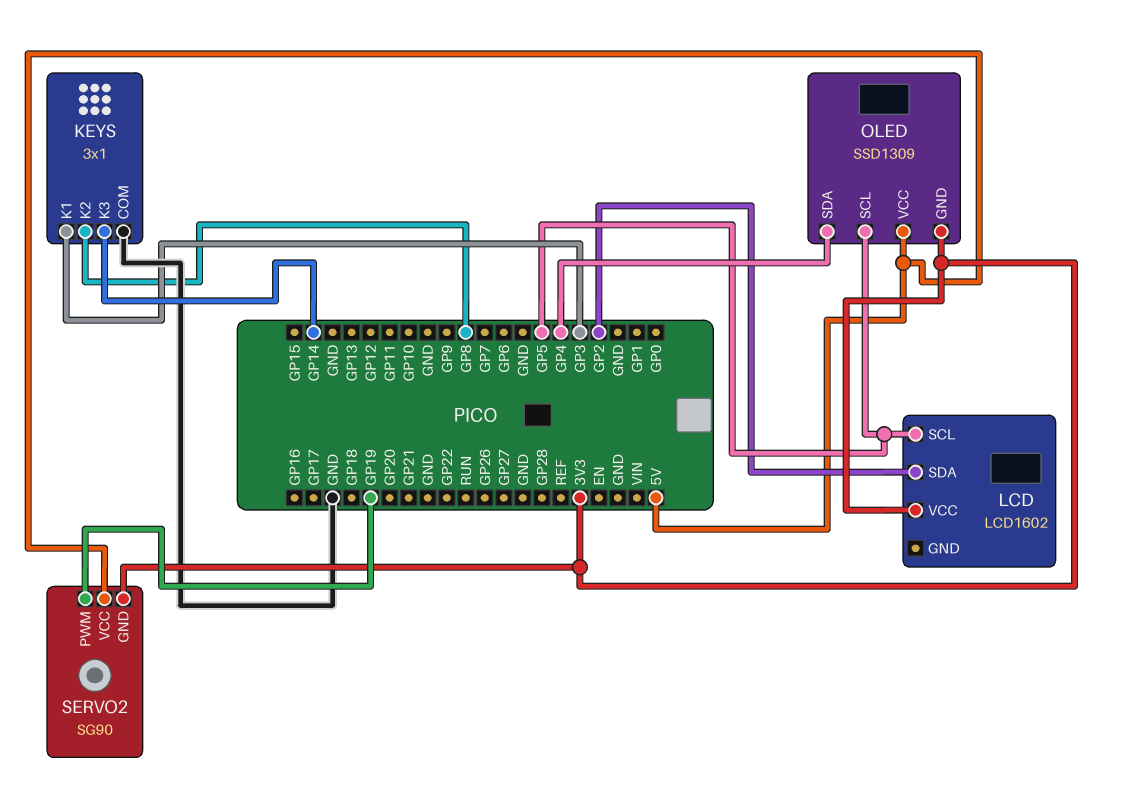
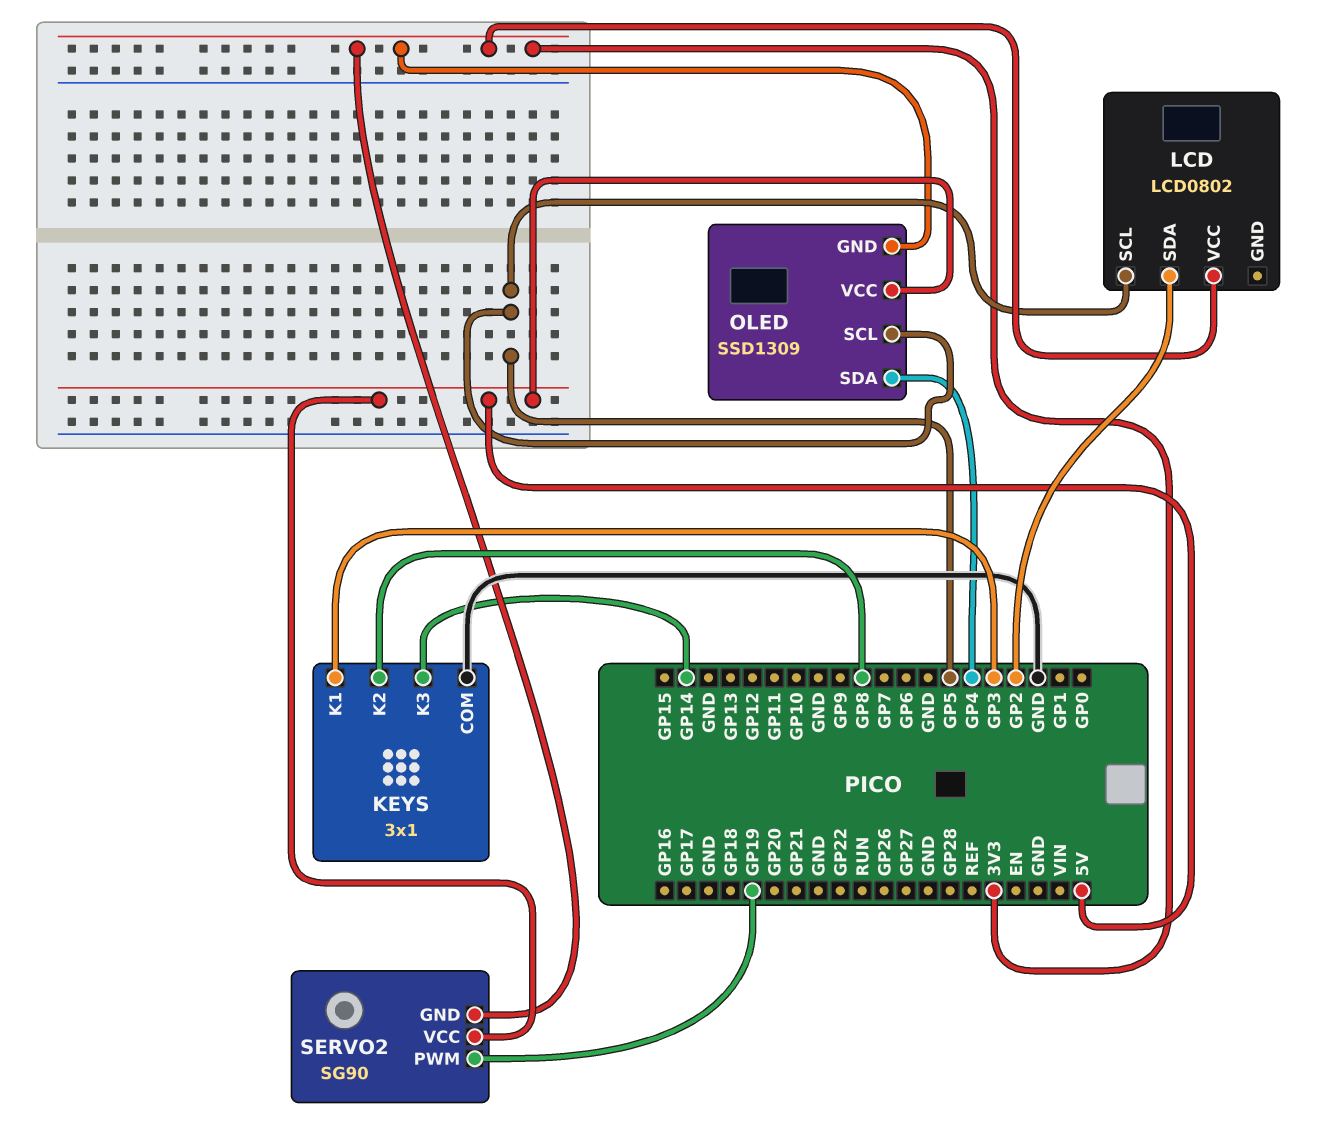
LCD: LCD1602 -> LCD0802

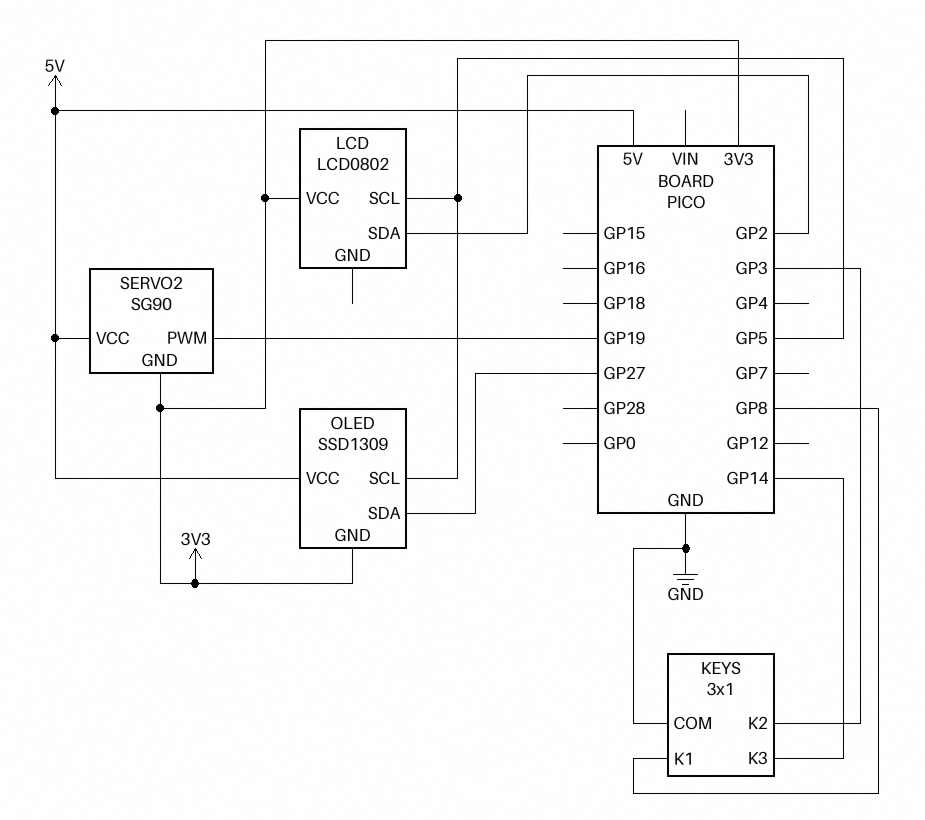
KEYS pin K1: GP3 -> GP8
KEYS pin K2: GP8 -> GP3
OLED pin SDA: GP4 -> GP27

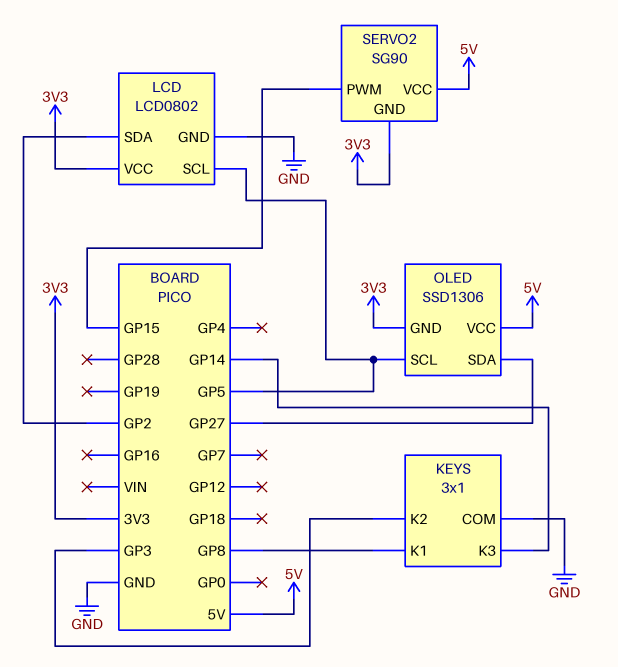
LCD pin GND: none -> GND
OLED: SSD1309 -> SSD1306
SERVO2 pin PWM: GP19 -> GP15

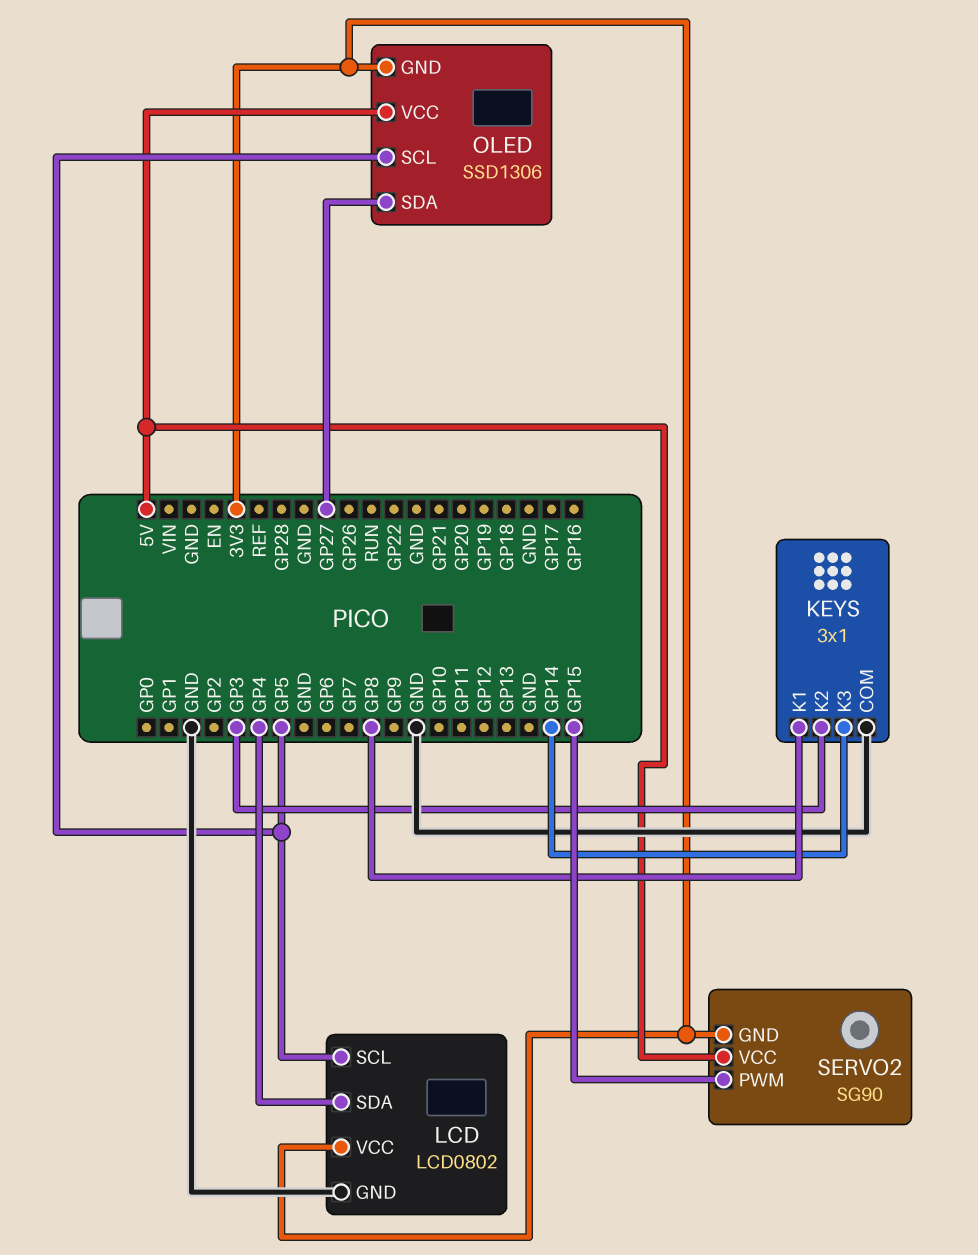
LCD pin SDA: GP2 -> GP4

